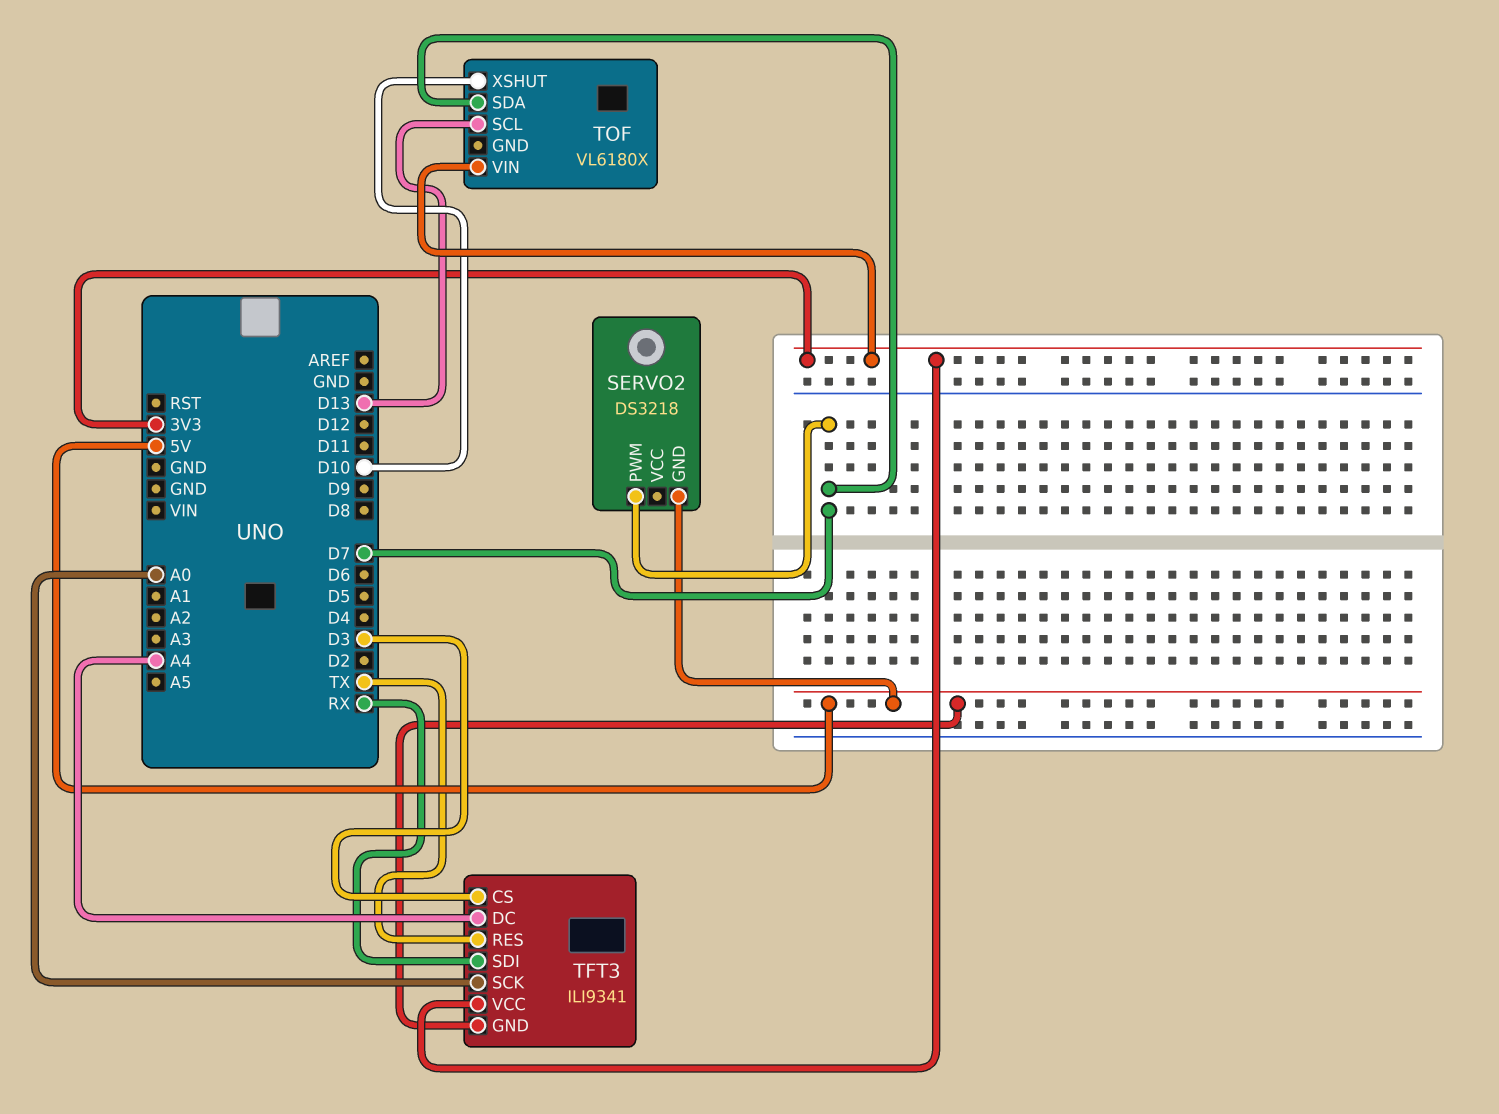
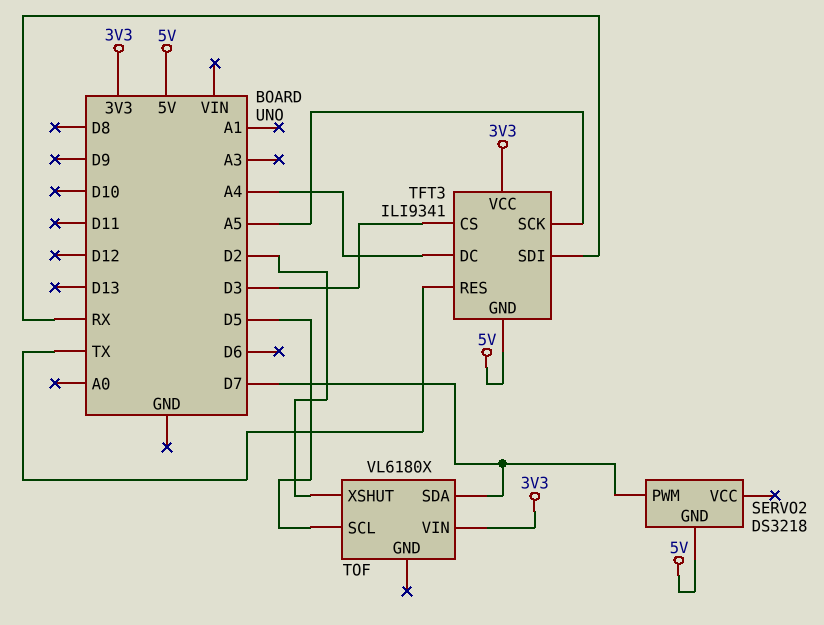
TFT3 pin SCK: A0 -> A5
TOF pin SCL: D13 -> D5
TOF pin XSHUT: D10 -> D2

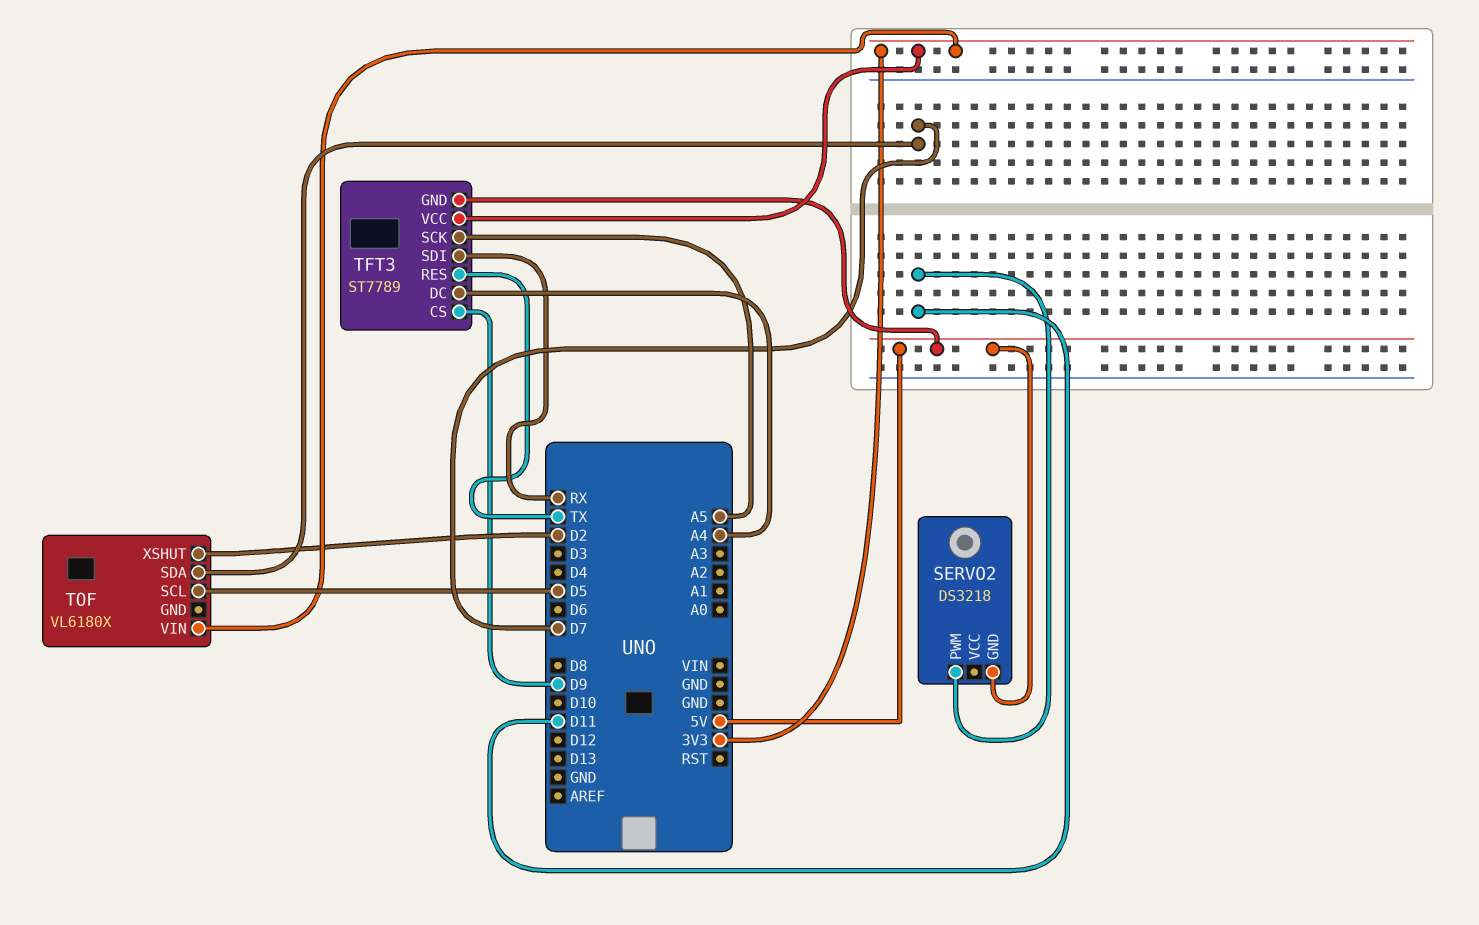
SERVO2 pin PWM: D7 -> D11
TFT3: ILI9341 -> ST7789
TFT3 pin CS: D3 -> D9

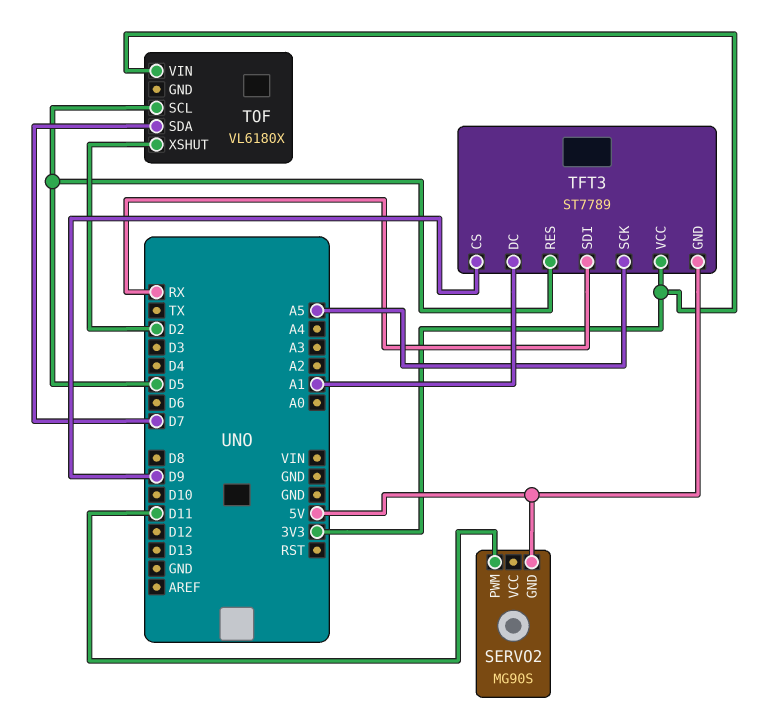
SERVO2: DS3218 -> MG90S
TFT3 pin DC: A4 -> A1
TFT3 pin RES: TX -> D5

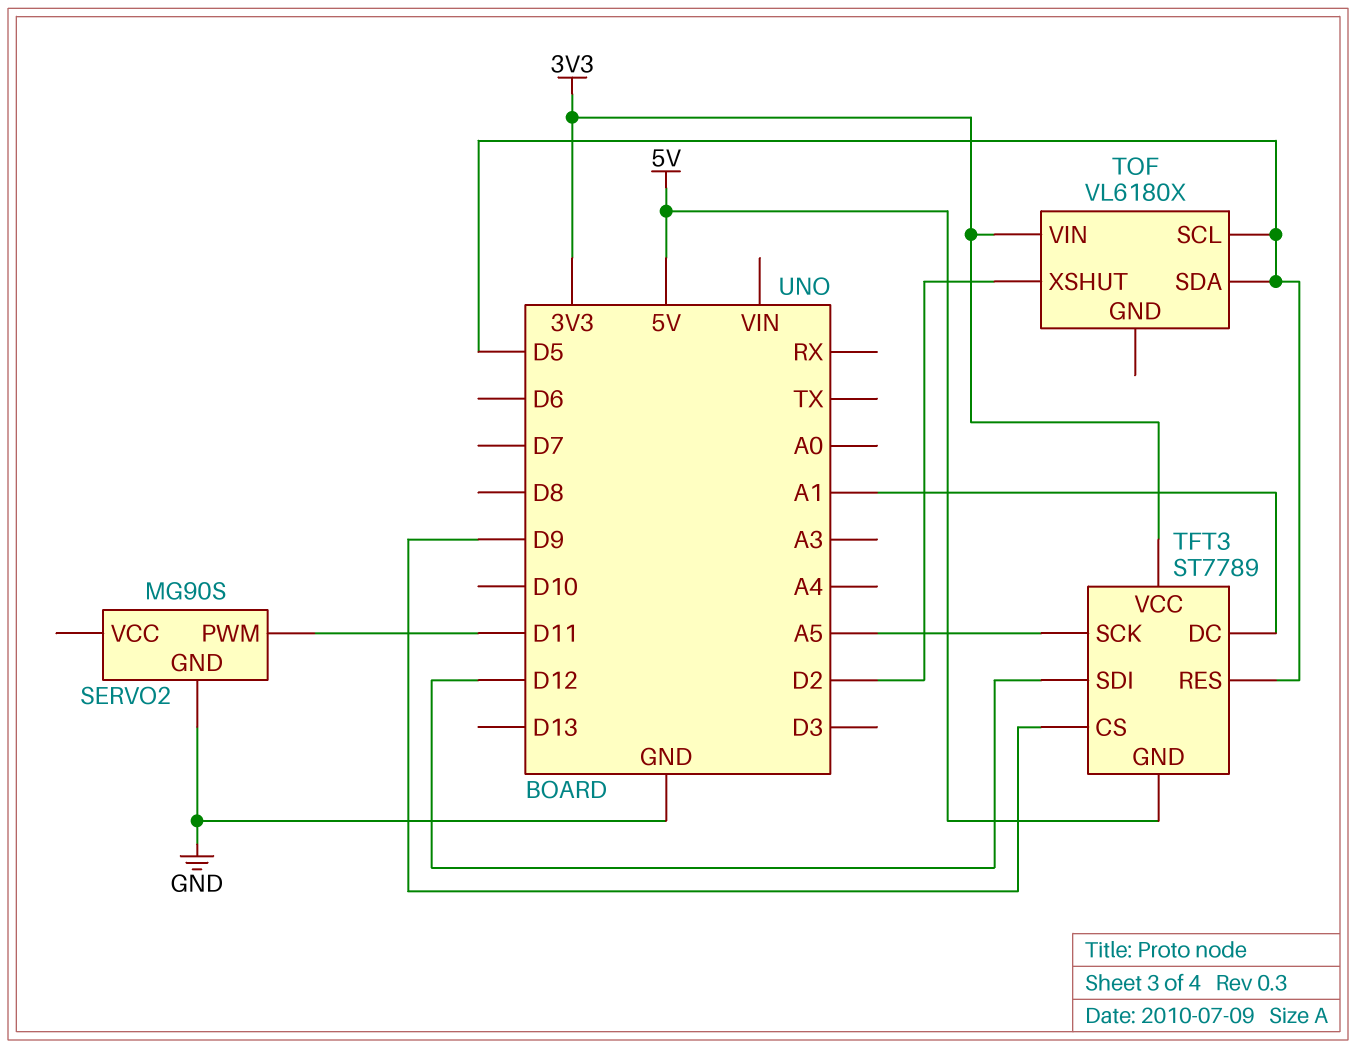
SERVO2 pin GND: 5V -> GND
TFT3 pin SDI: RX -> D12
TOF pin SDA: D7 -> D5

